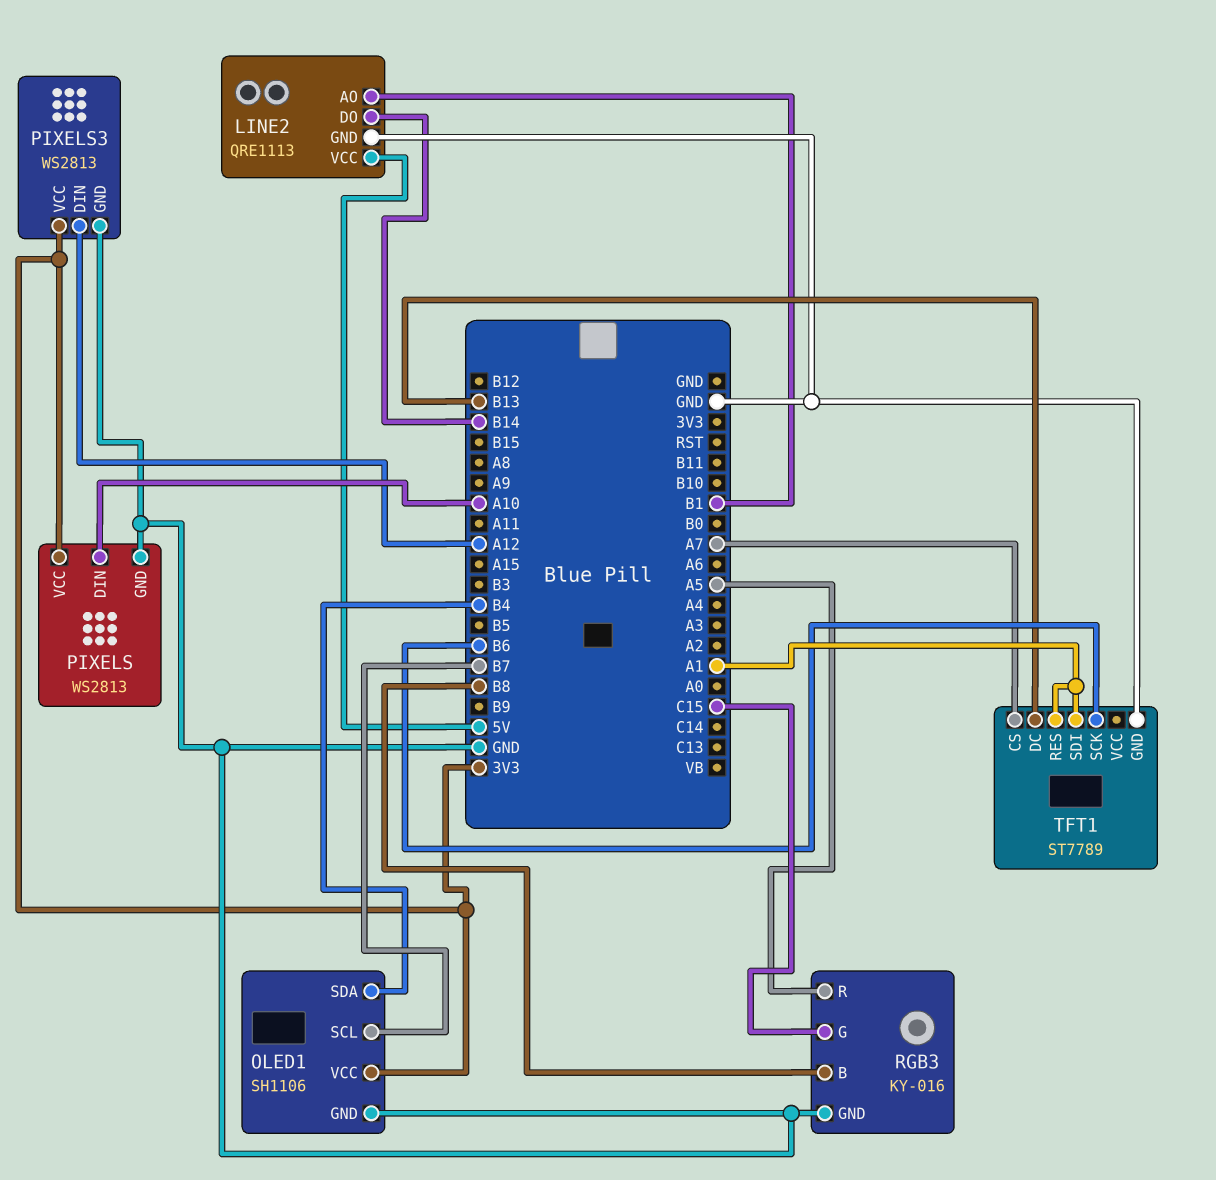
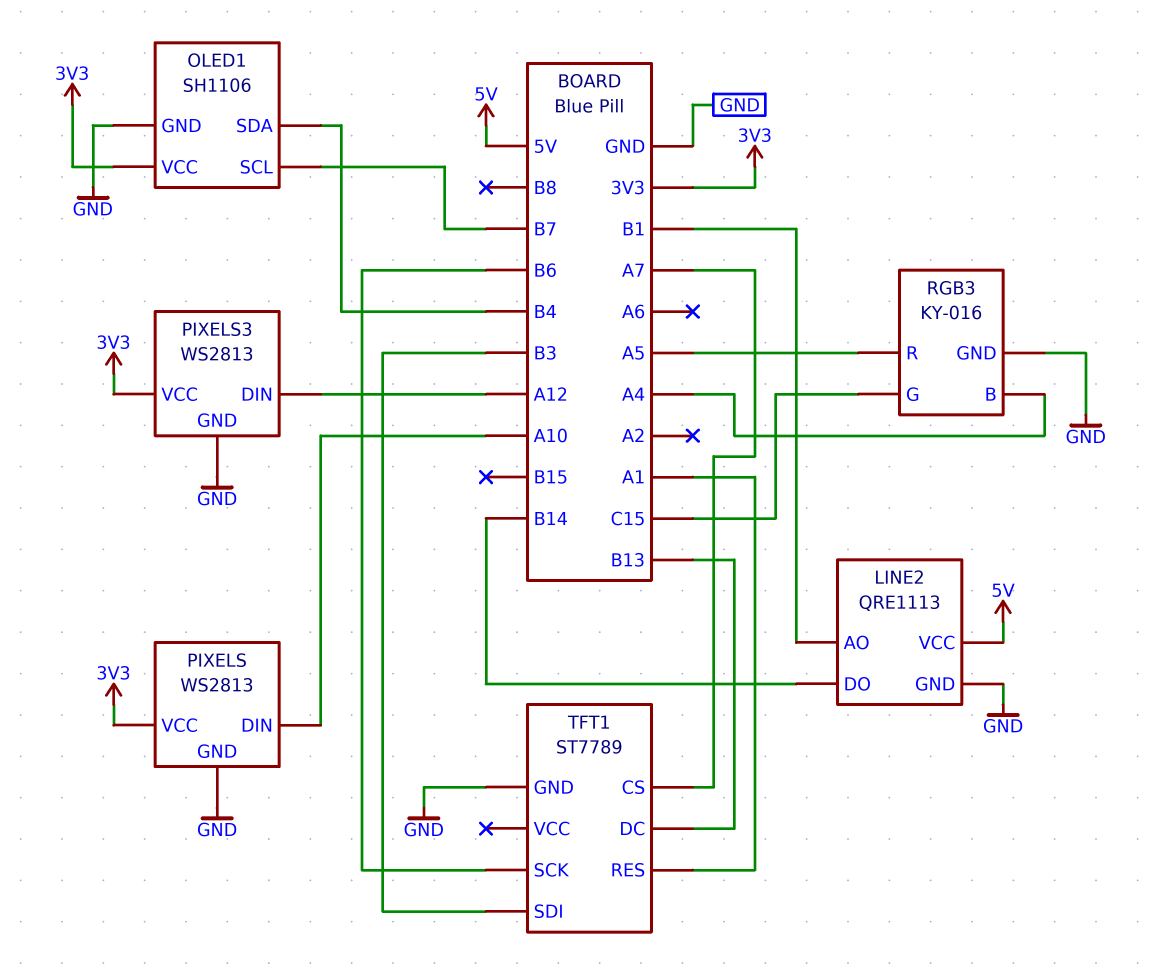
RGB3 pin B: B8 -> A4
TFT1 pin SDI: A1 -> B3

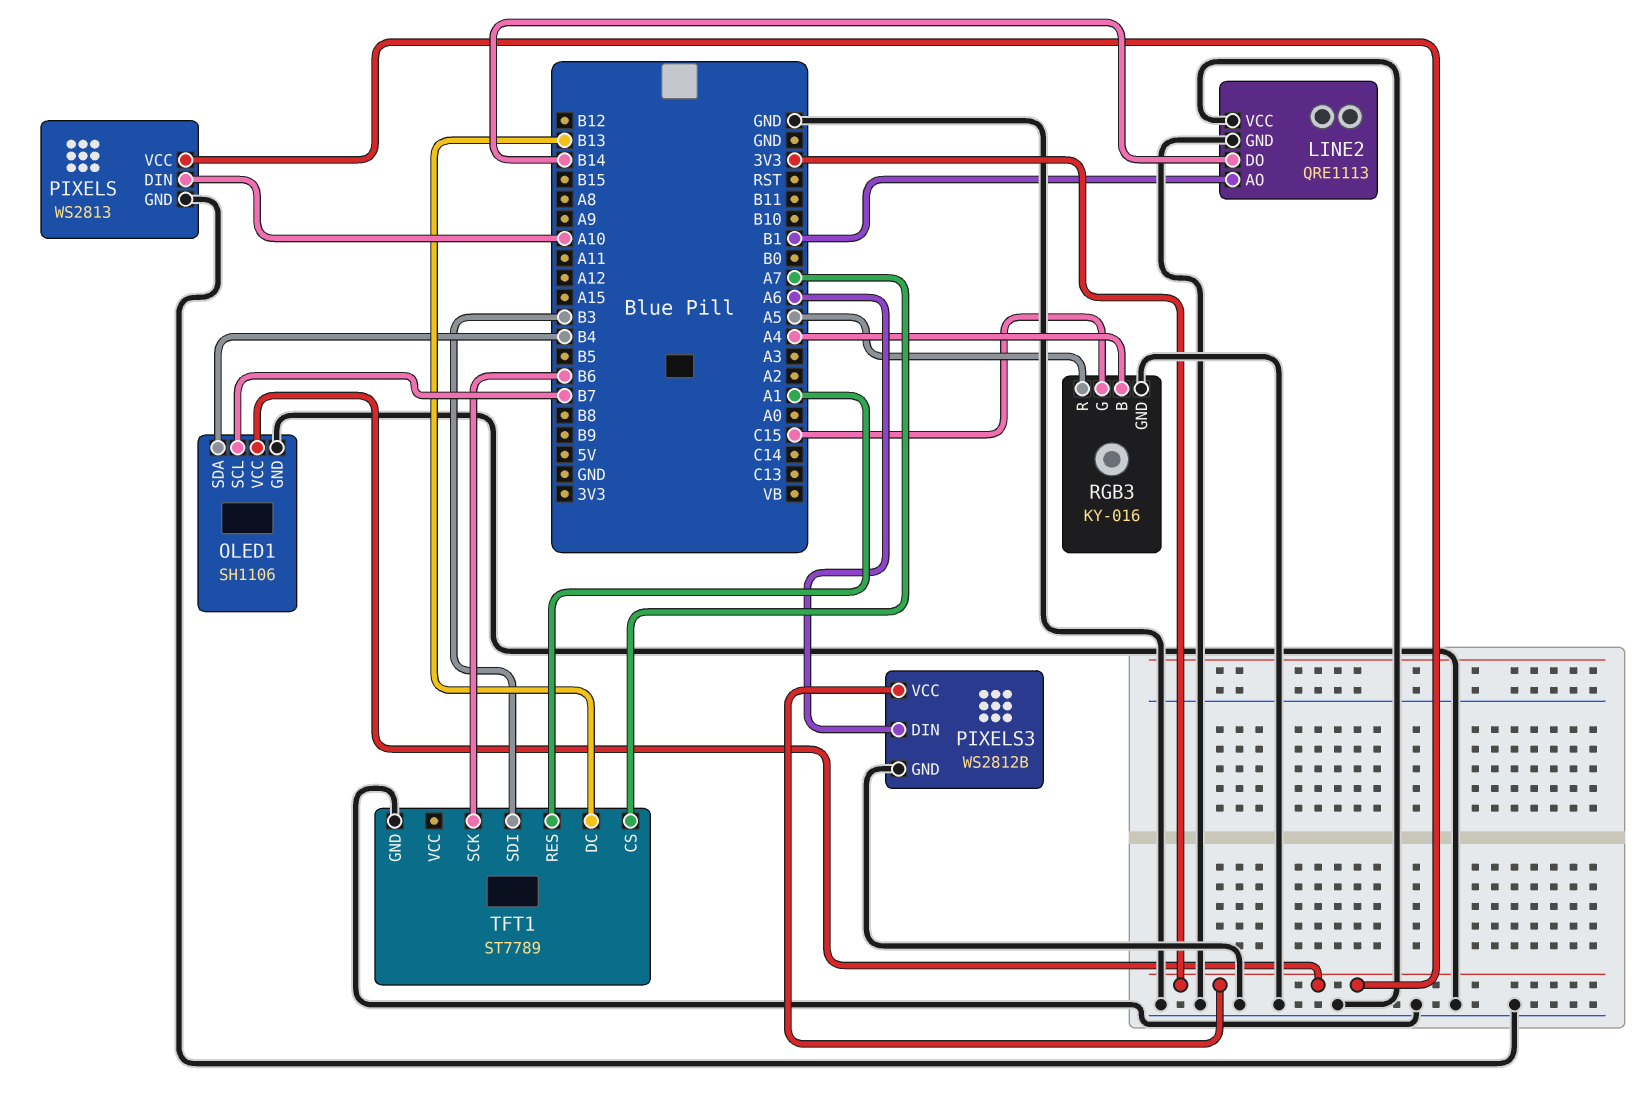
LINE2 pin VCC: 5V -> GND
PIXELS3: WS2813 -> WS2812B
PIXELS3 pin DIN: A12 -> A6

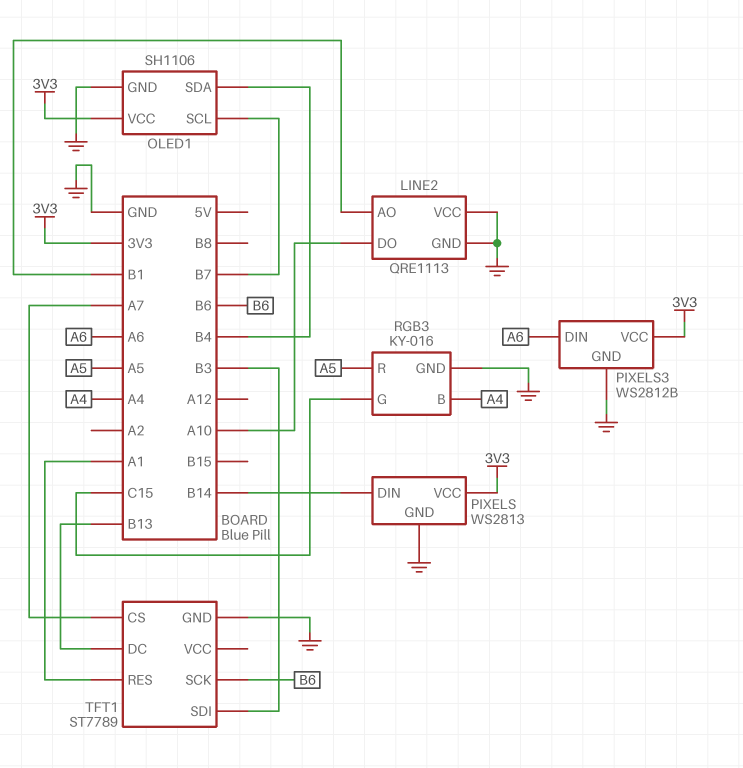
LINE2 pin DO: B14 -> A10
PIXELS pin DIN: A10 -> B14

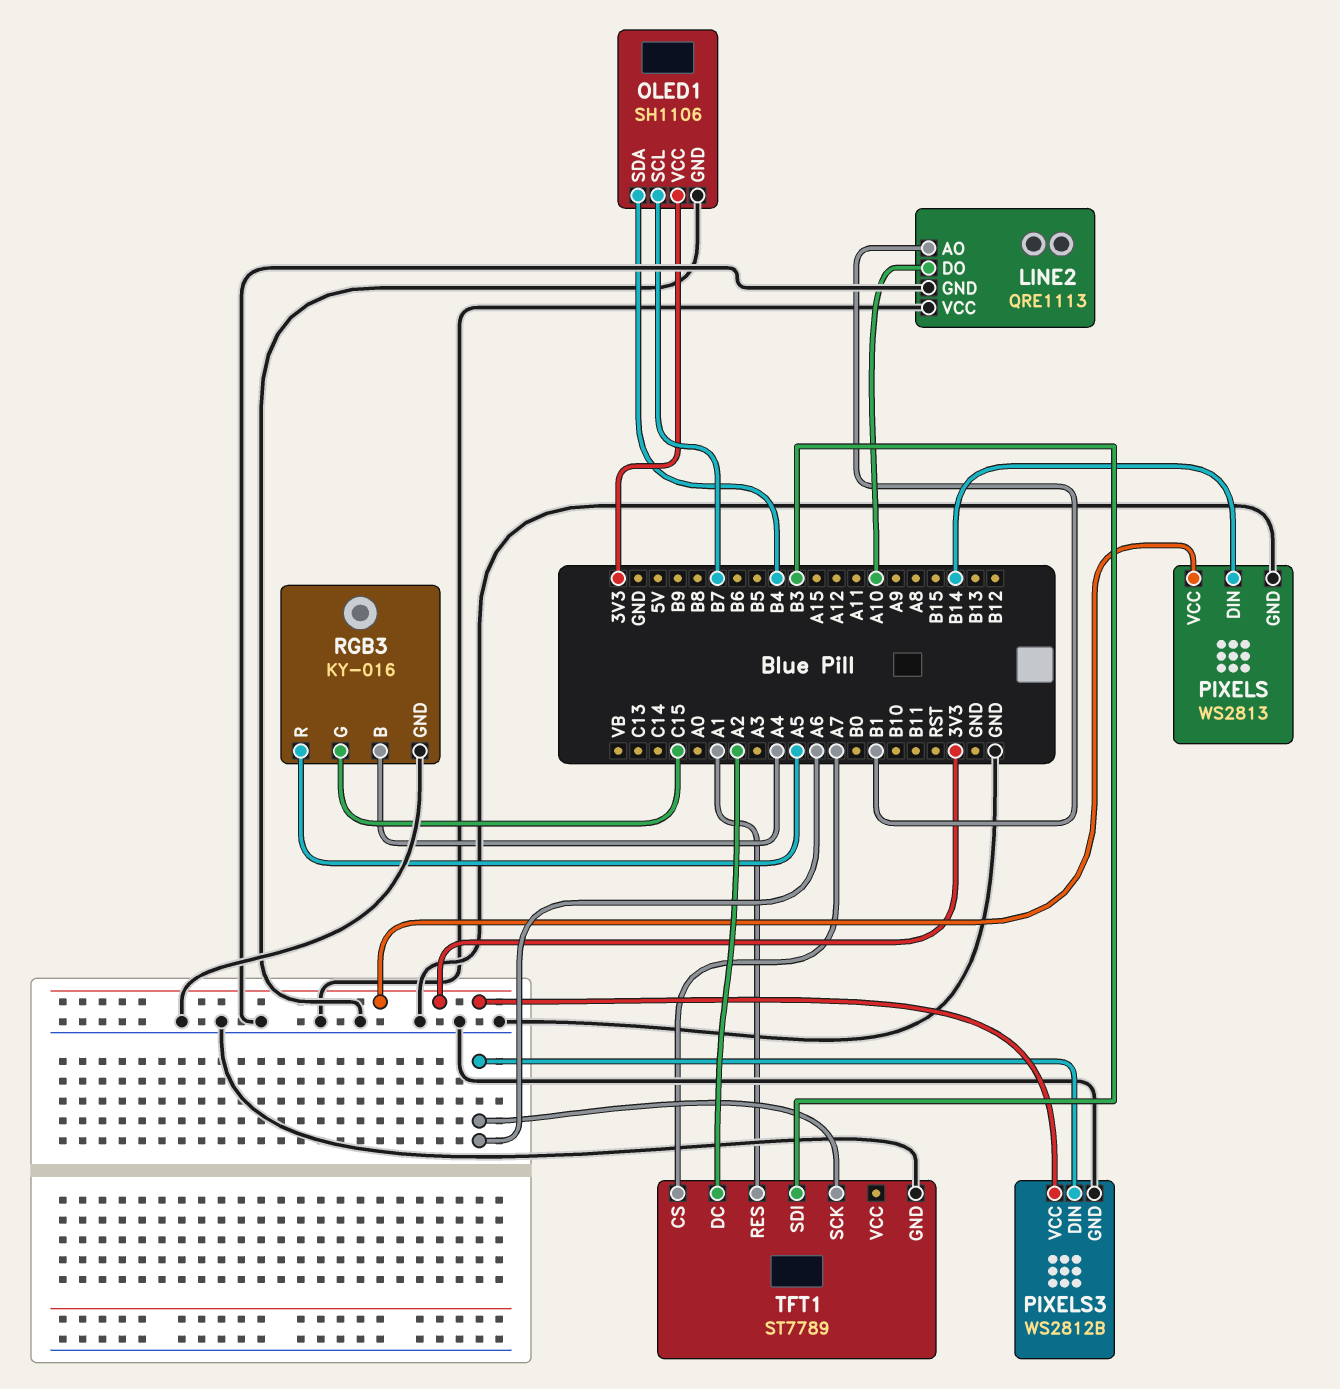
TFT1 pin DC: B13 -> A2
TFT1 pin SCK: B6 -> A6

